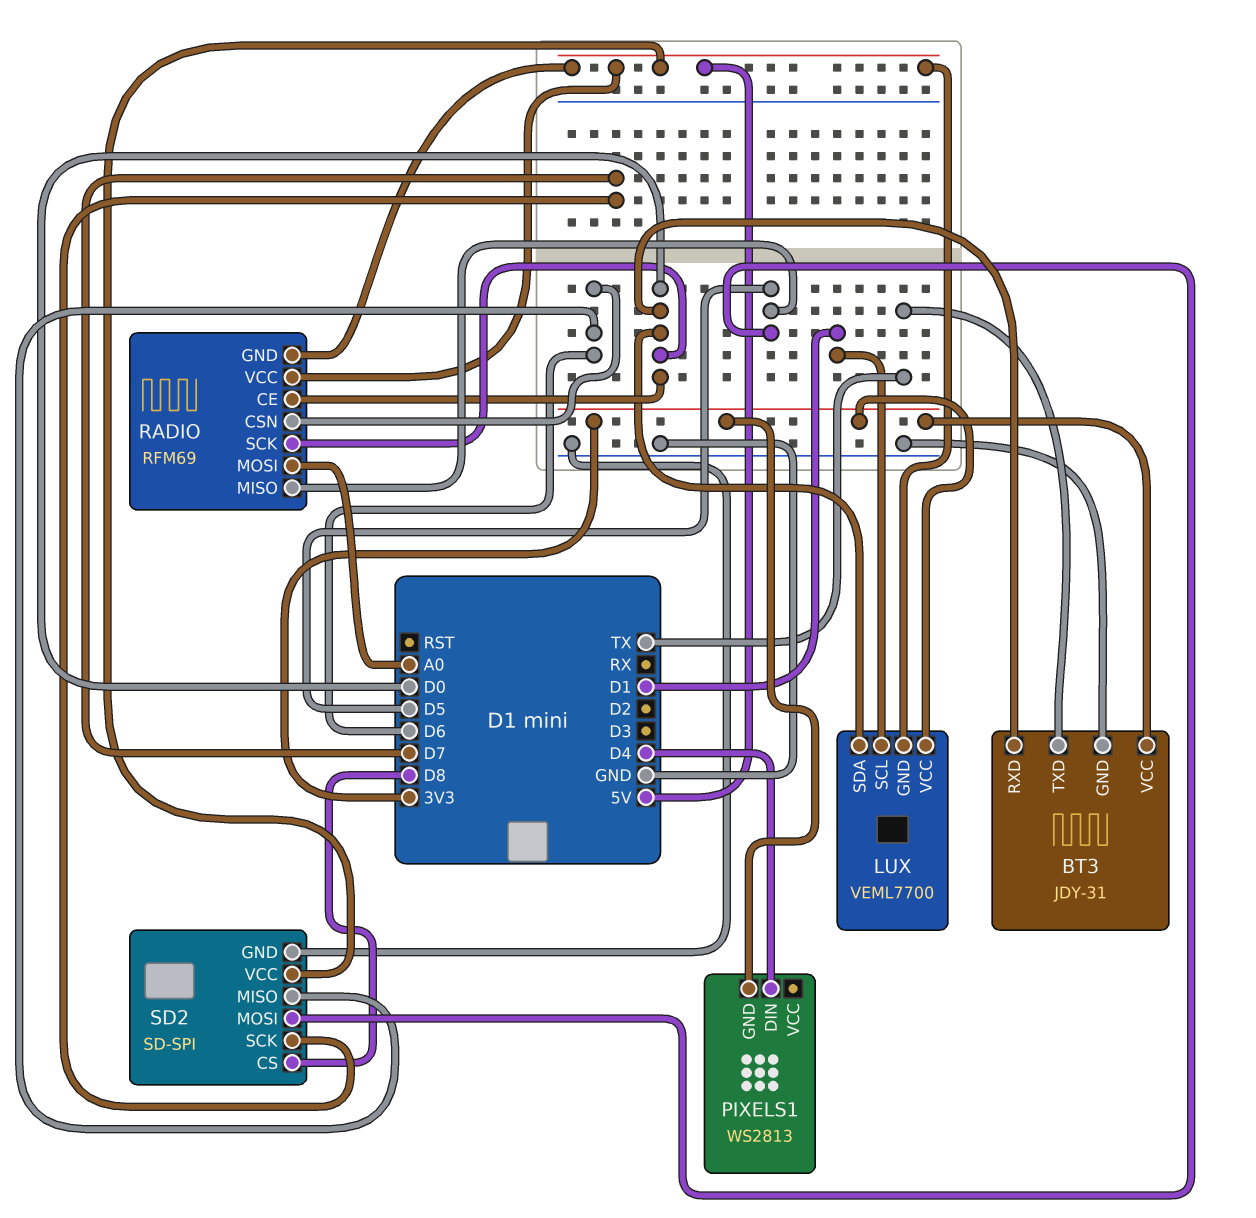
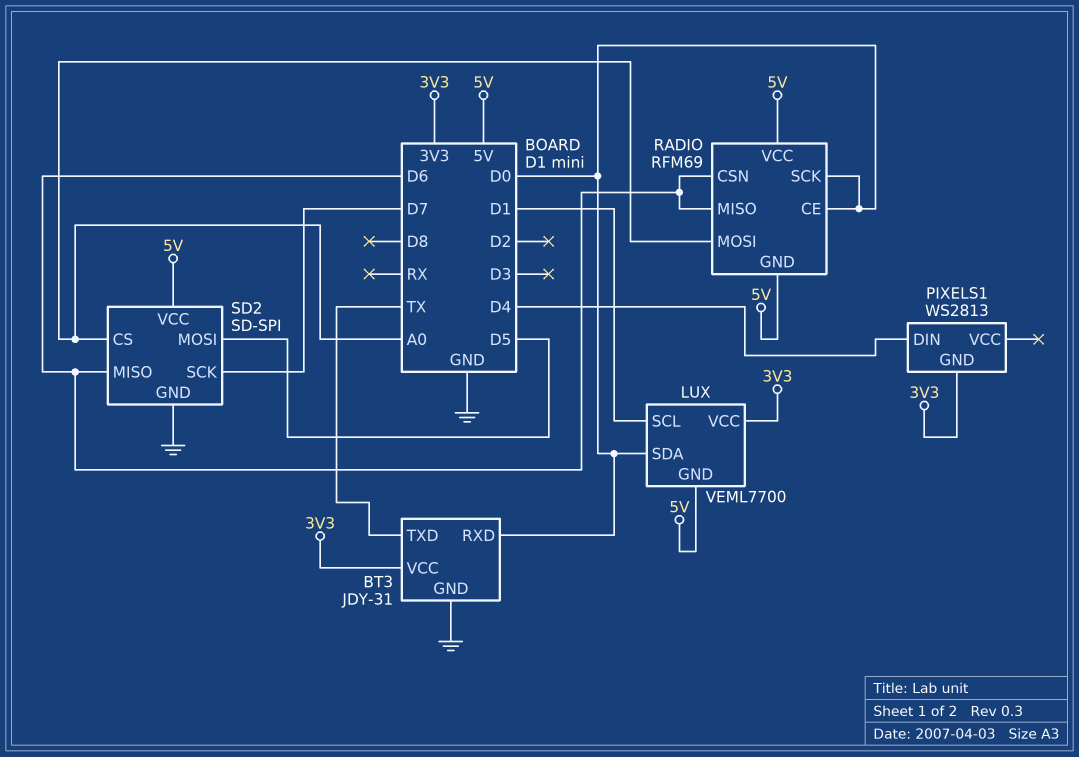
RADIO pin MISO: D5 -> D6
SD2 pin CS: D8 -> A0

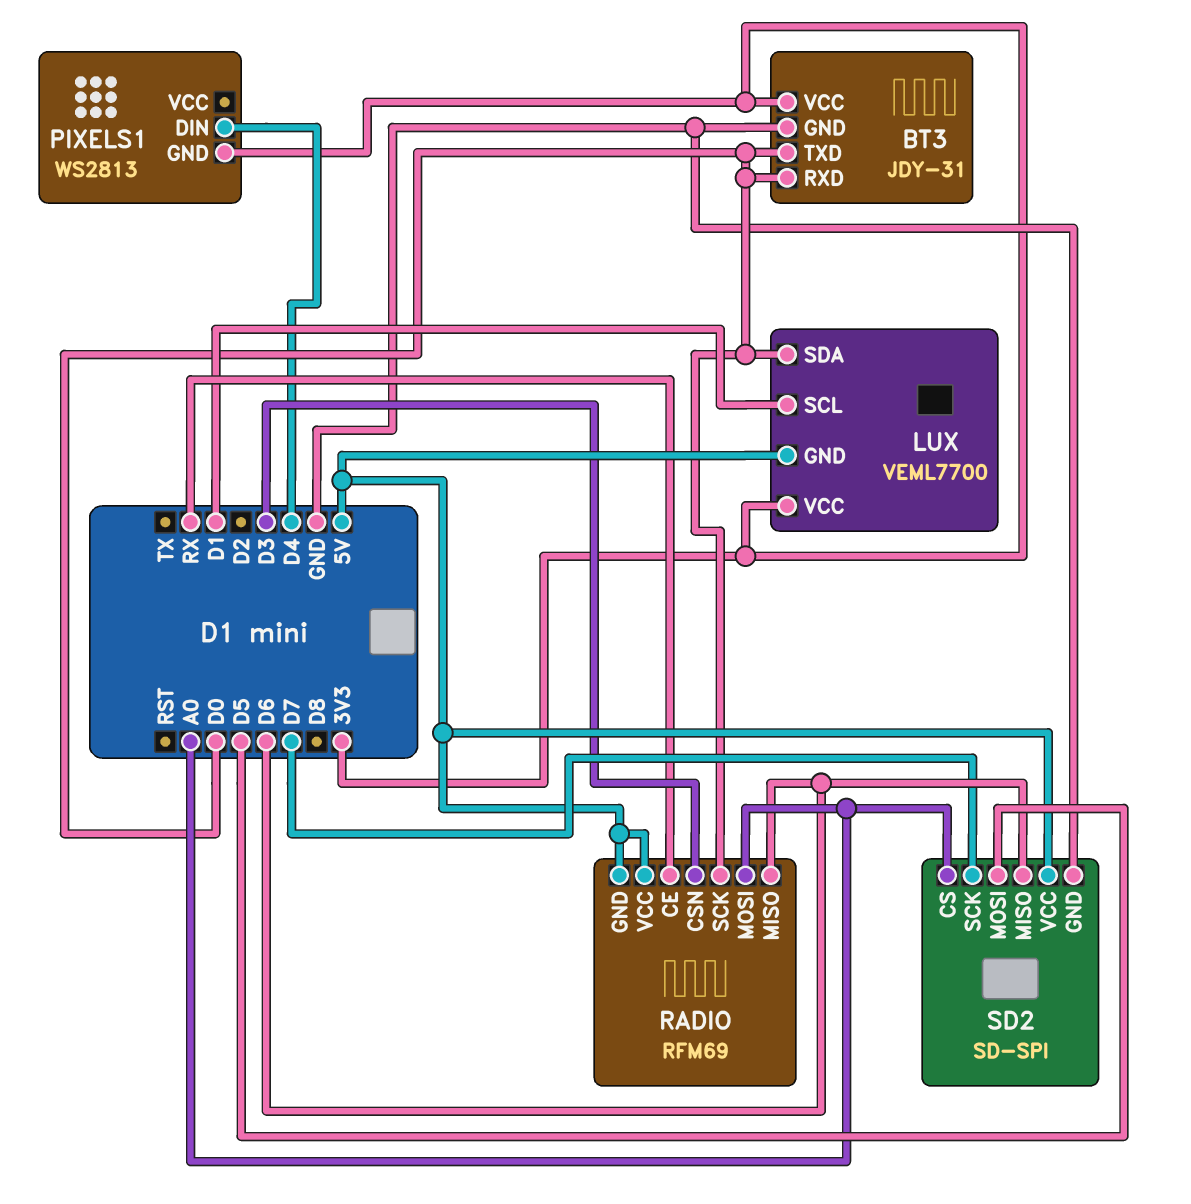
BT3 pin TXD: TX -> D0
RADIO pin CE: D0 -> RX
RADIO pin CSN: D6 -> D3

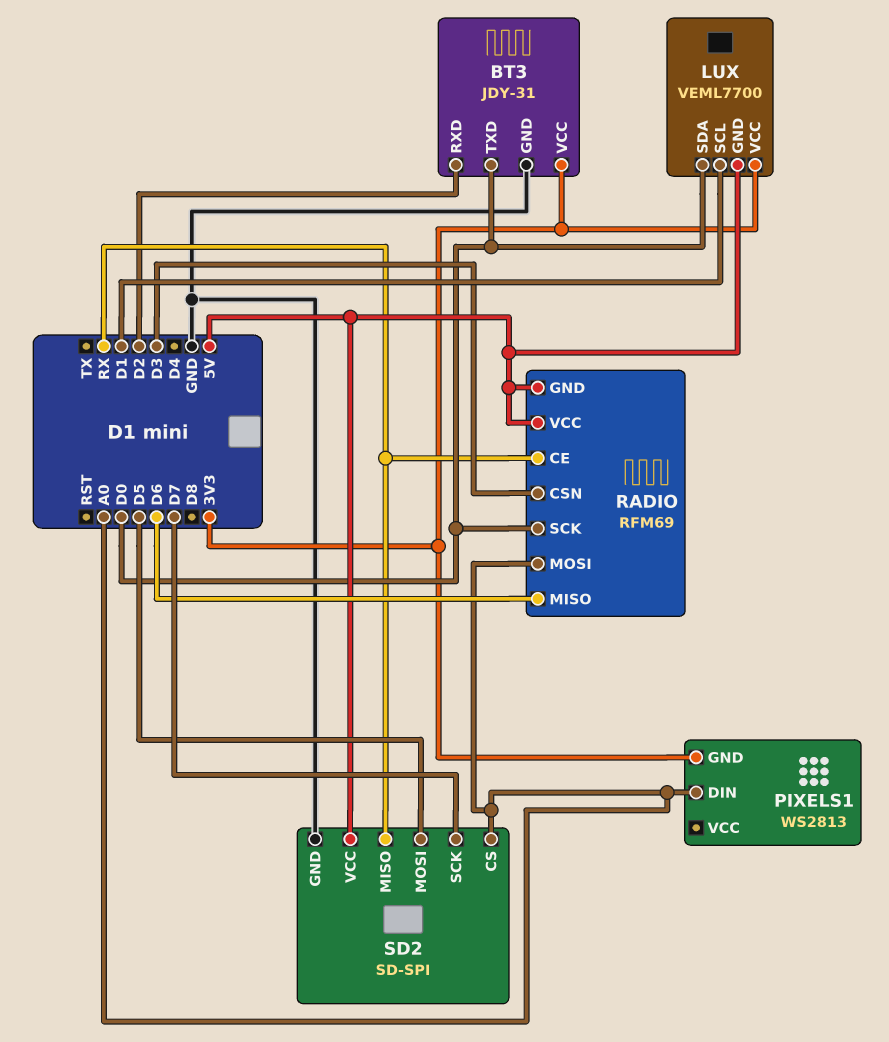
BT3 pin RXD: D0 -> D2
PIXELS1 pin DIN: D4 -> A0
SD2 pin MISO: D6 -> RX

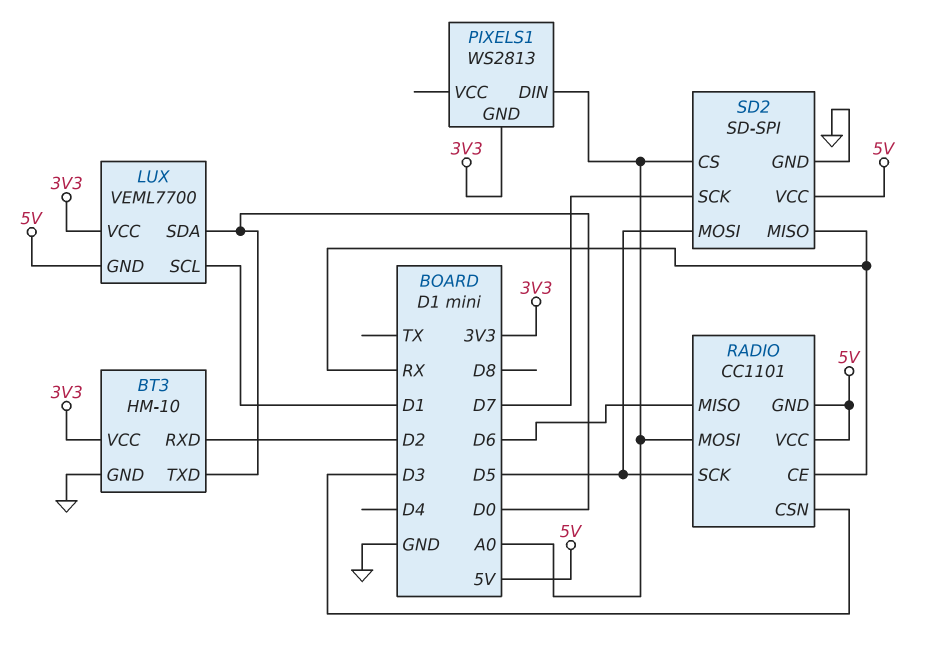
BT3: JDY-31 -> HM-10
RADIO: RFM69 -> CC1101
RADIO pin SCK: D0 -> D5

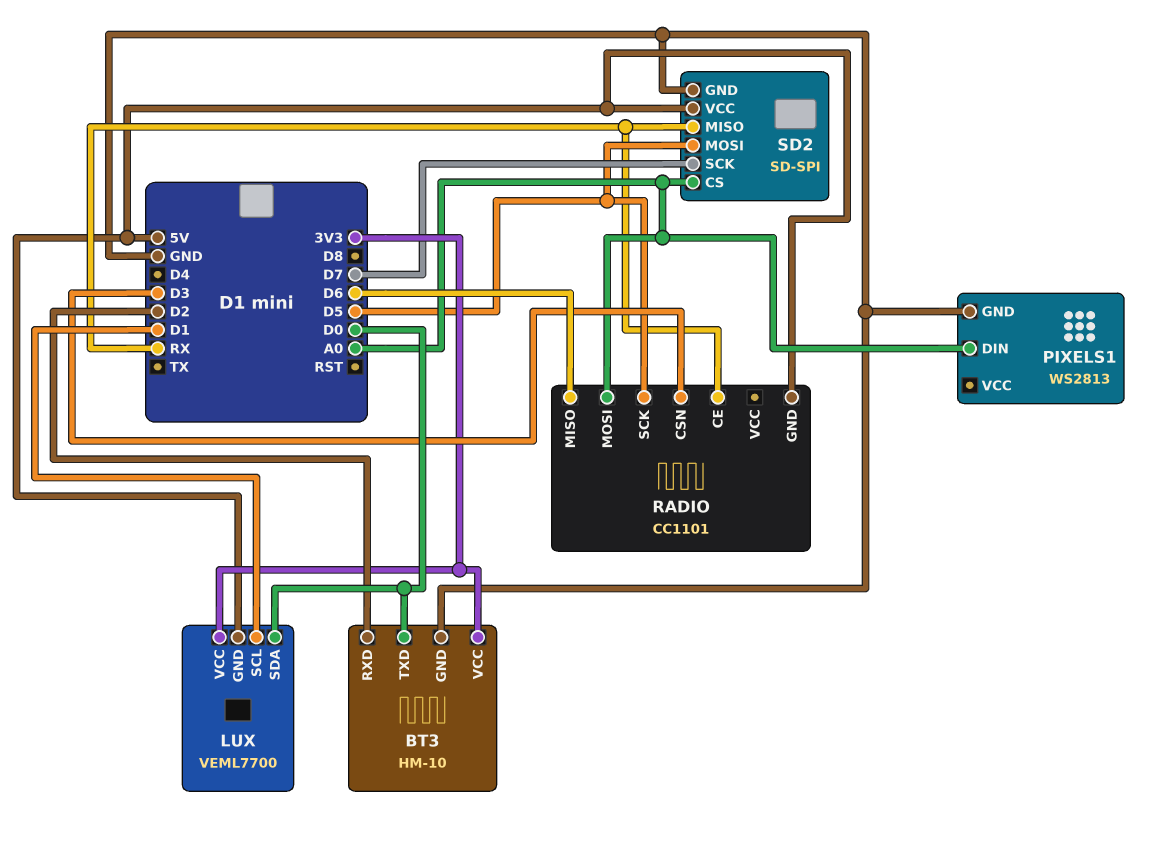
PIXELS1 pin GND: 3V3 -> GND
RADIO pin VCC: 5V -> none

